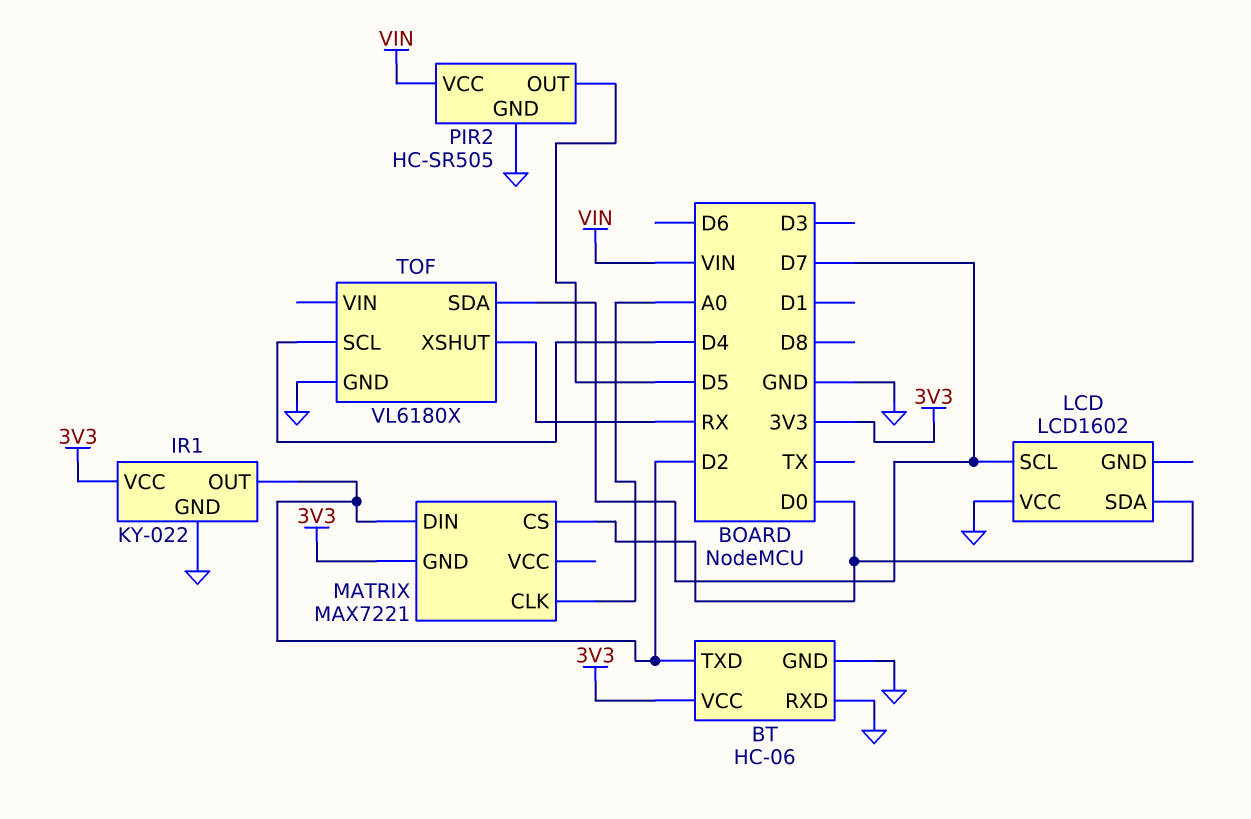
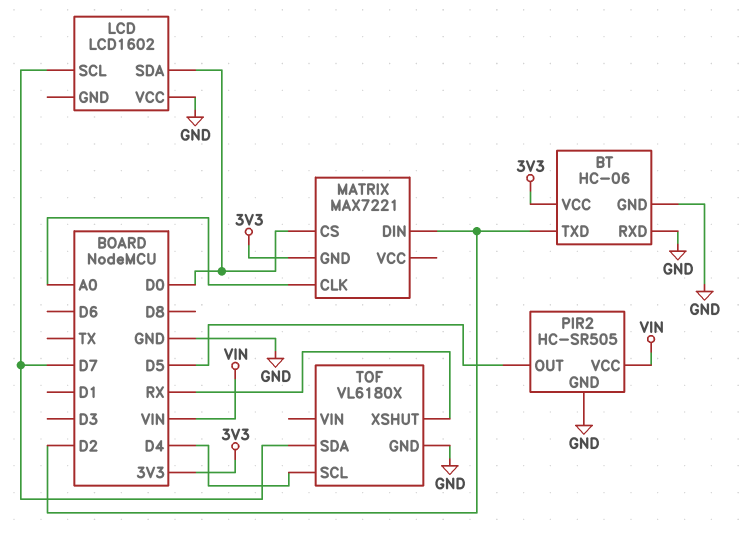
IR1: KY-022 -> none
IR1 pin GND: GND -> none
IR1 pin OUT: D2 -> none
IR1 pin VCC: 3V3 -> none

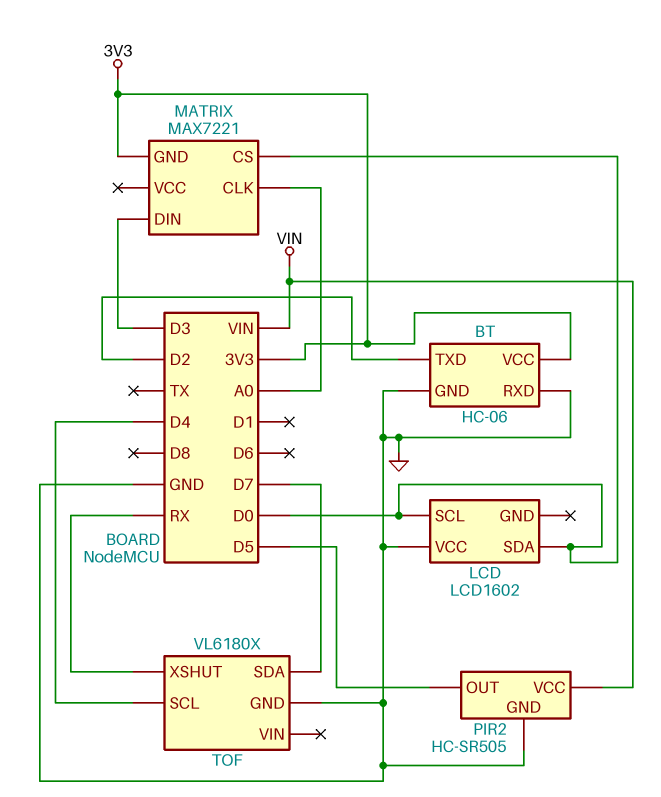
LCD pin SCL: D7 -> D0
MATRIX pin DIN: D2 -> D3

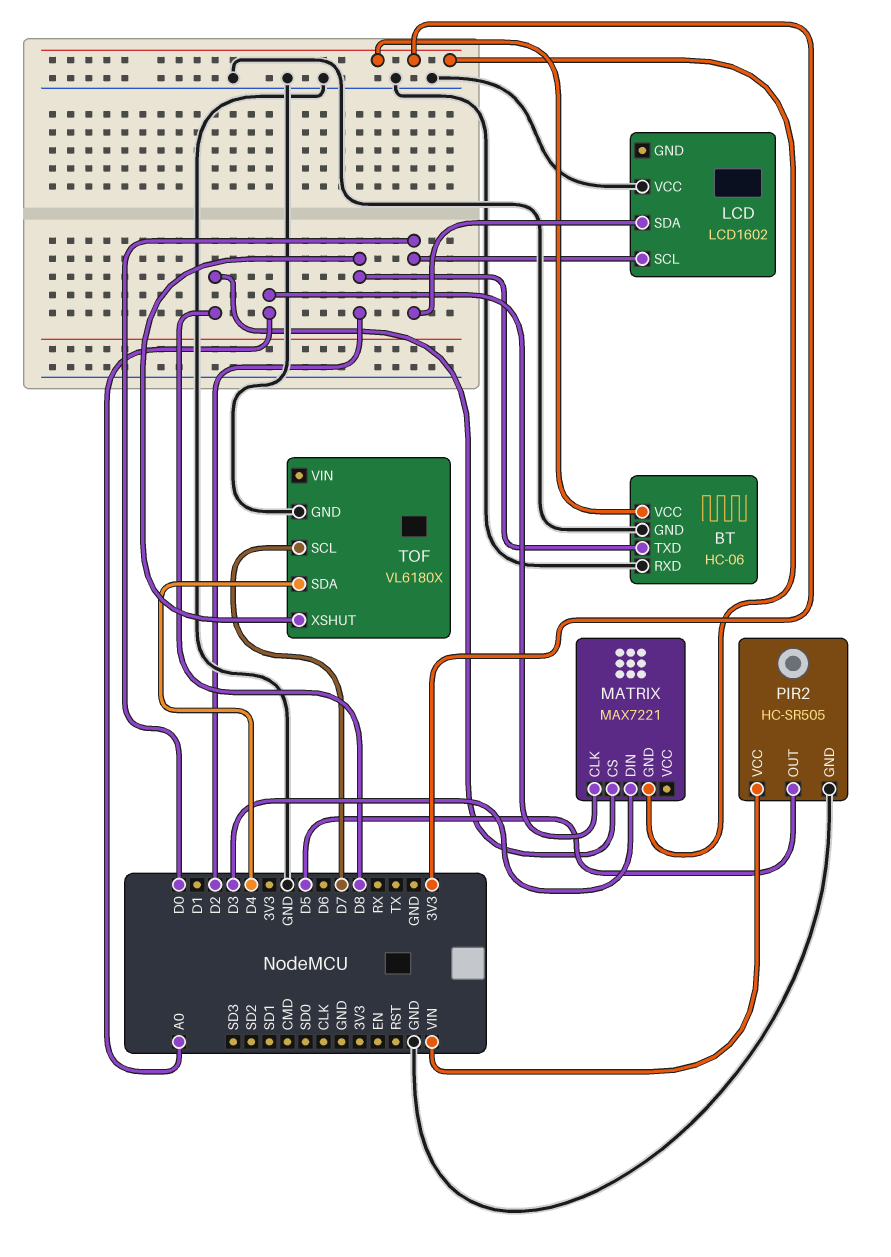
MATRIX pin CS: D0 -> D8
TOF pin SCL: D4 -> D7
TOF pin SDA: D7 -> D4
TOF pin XSHUT: RX -> D2

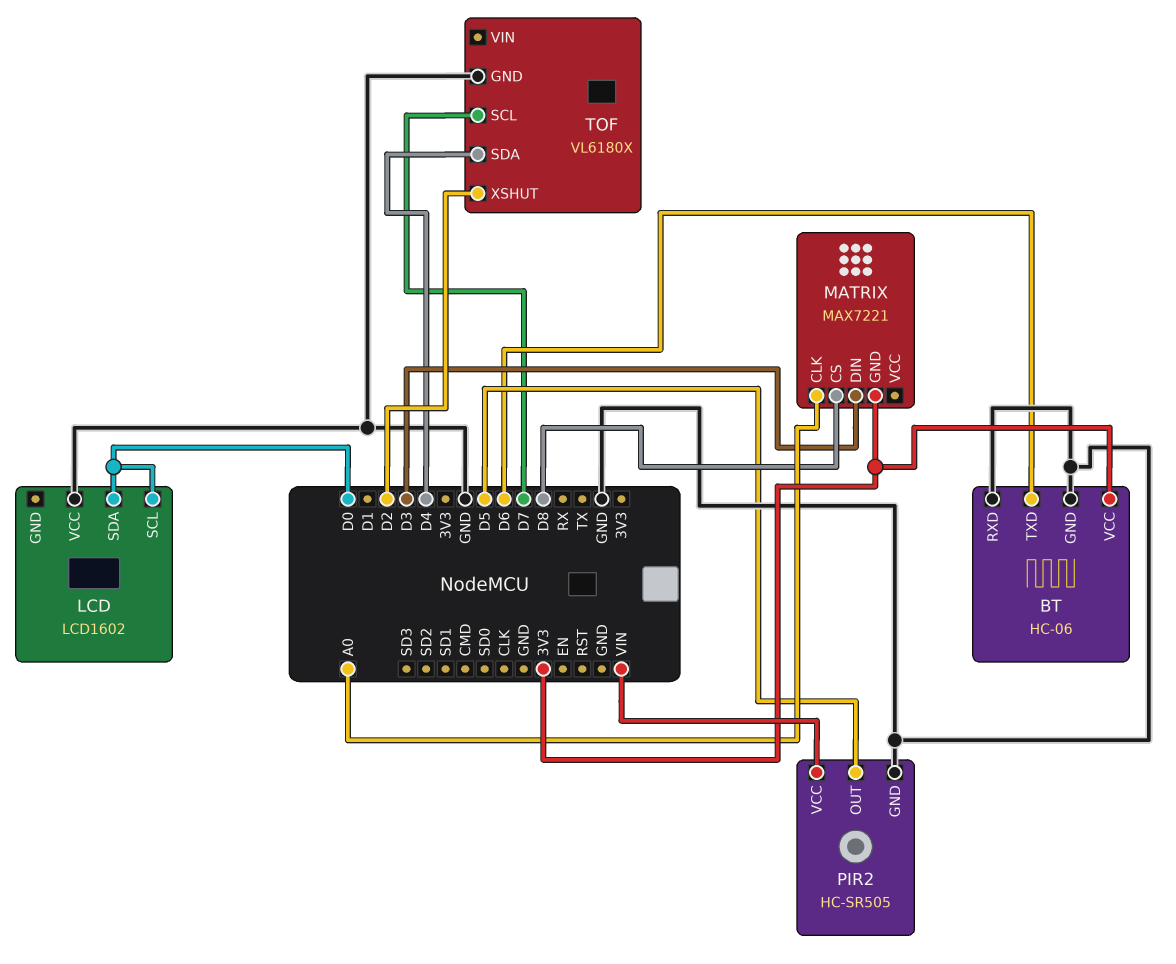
BT pin TXD: D2 -> D6

